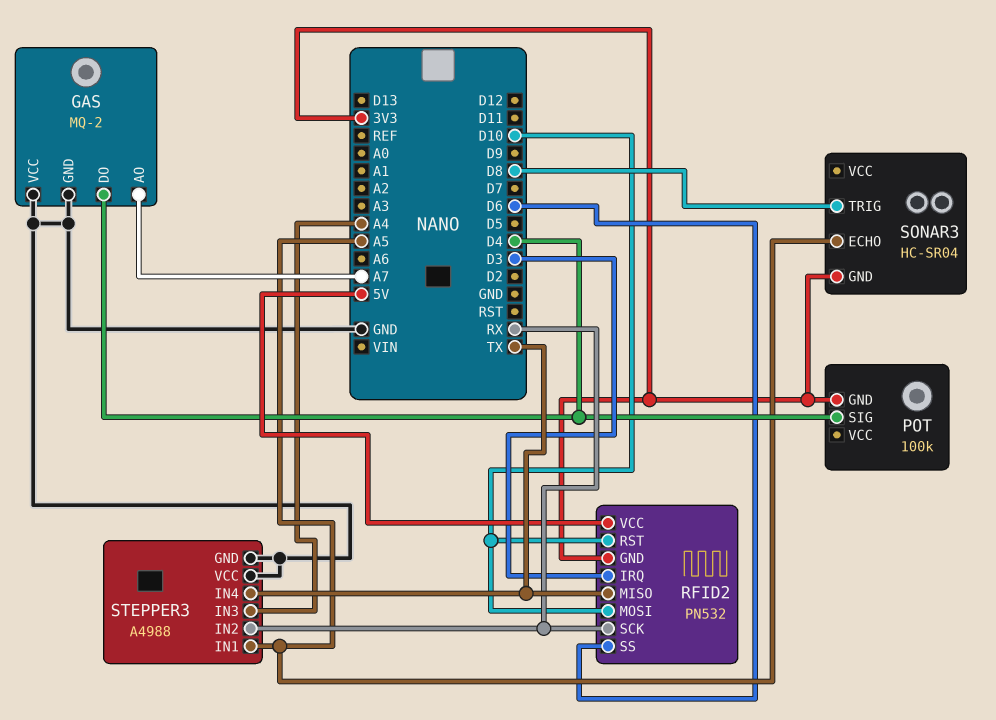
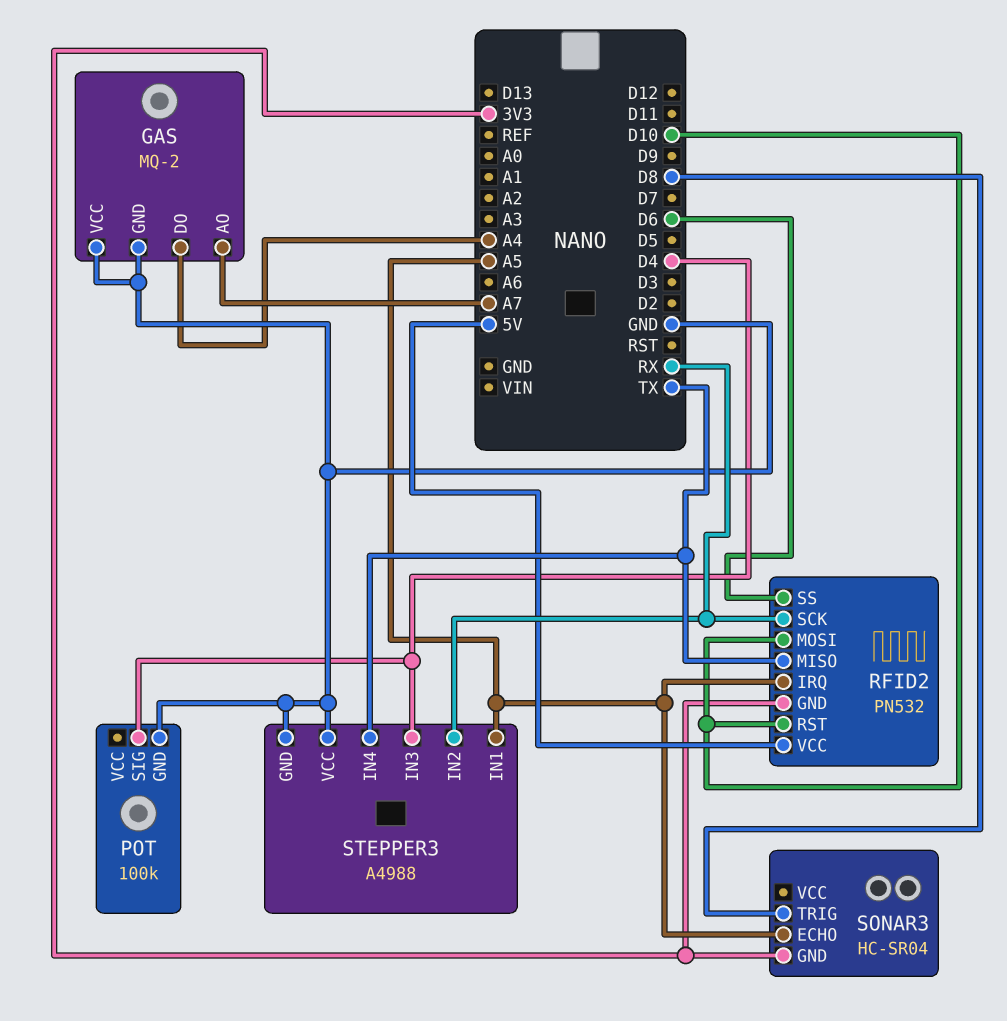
GAS pin DO: D4 -> A4
POT pin GND: 3V3 -> GND
RFID2 pin IRQ: D3 -> A5
STEPPER3 pin IN3: A4 -> D4

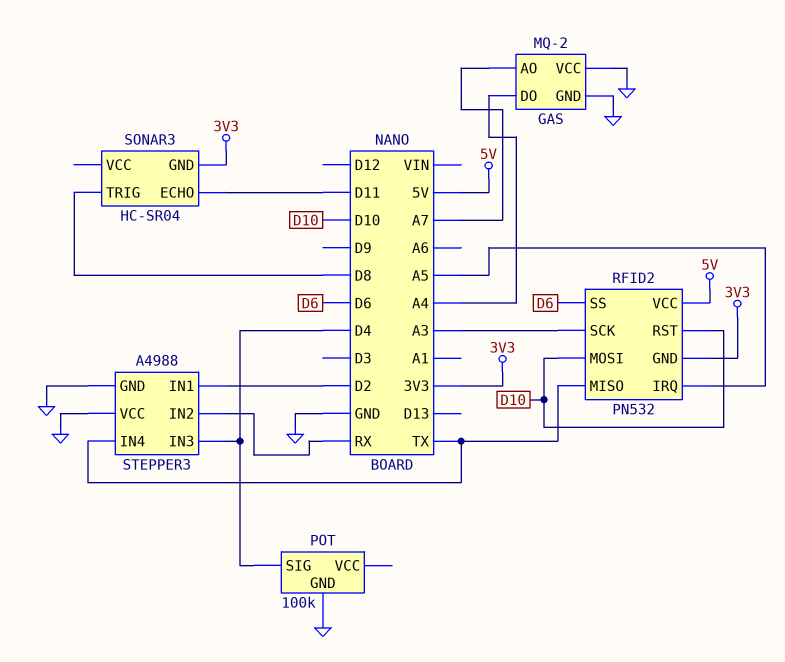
RFID2 pin SCK: RX -> A3
SONAR3 pin ECHO: A5 -> D11
STEPPER3 pin IN1: A5 -> D2

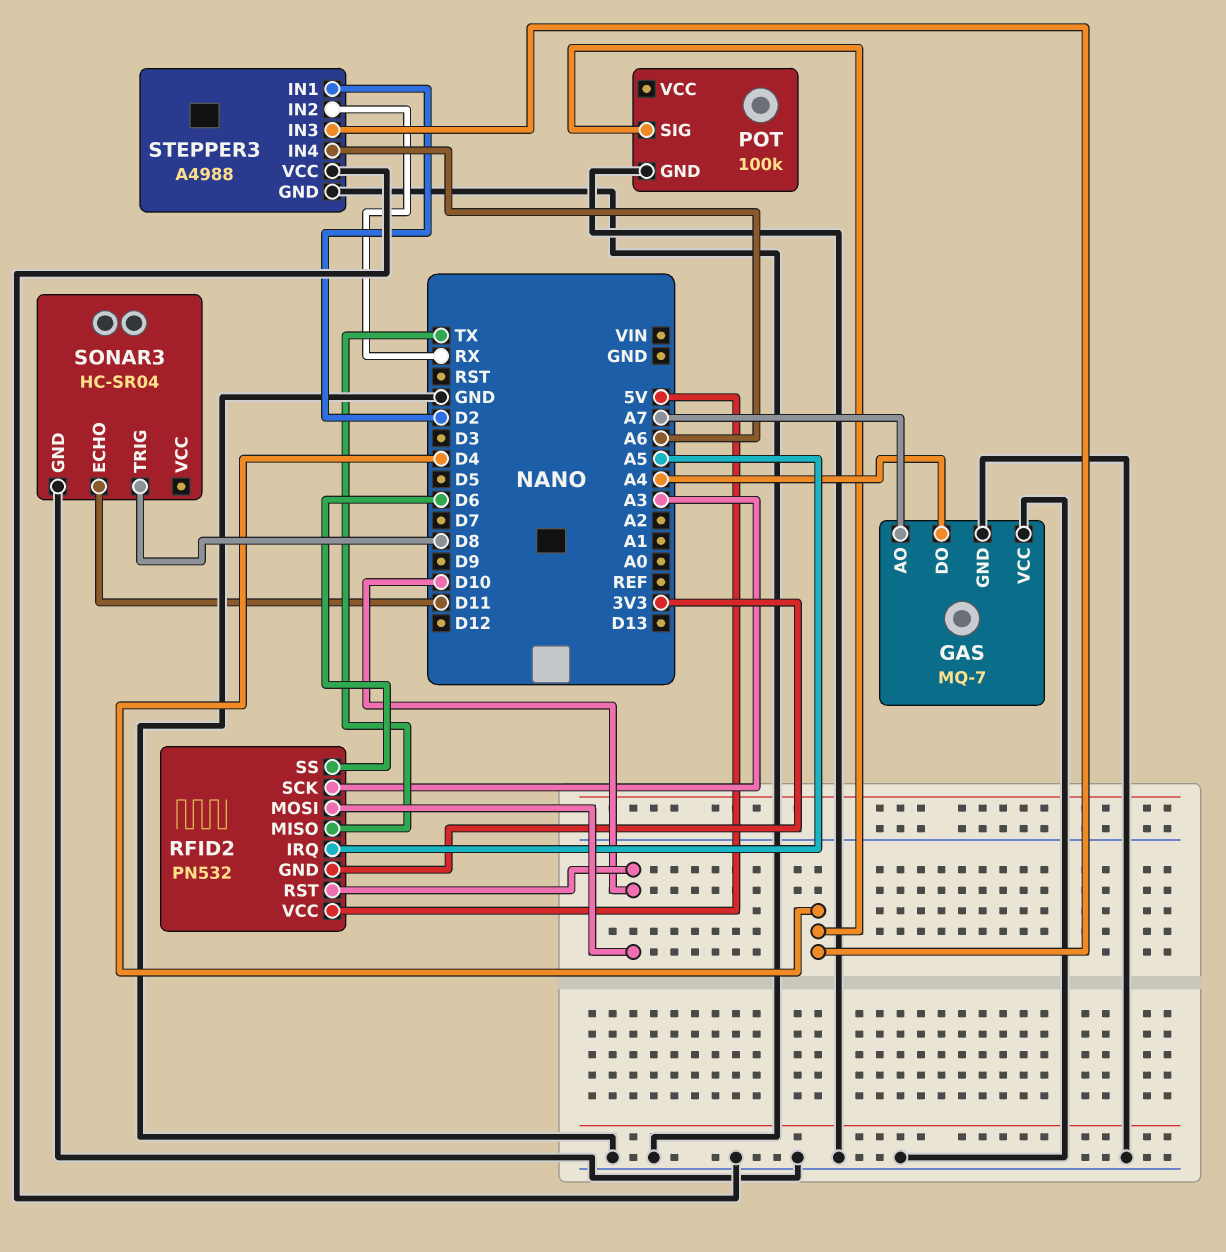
GAS: MQ-2 -> MQ-7
SONAR3 pin GND: 3V3 -> GND
STEPPER3 pin IN4: TX -> A6

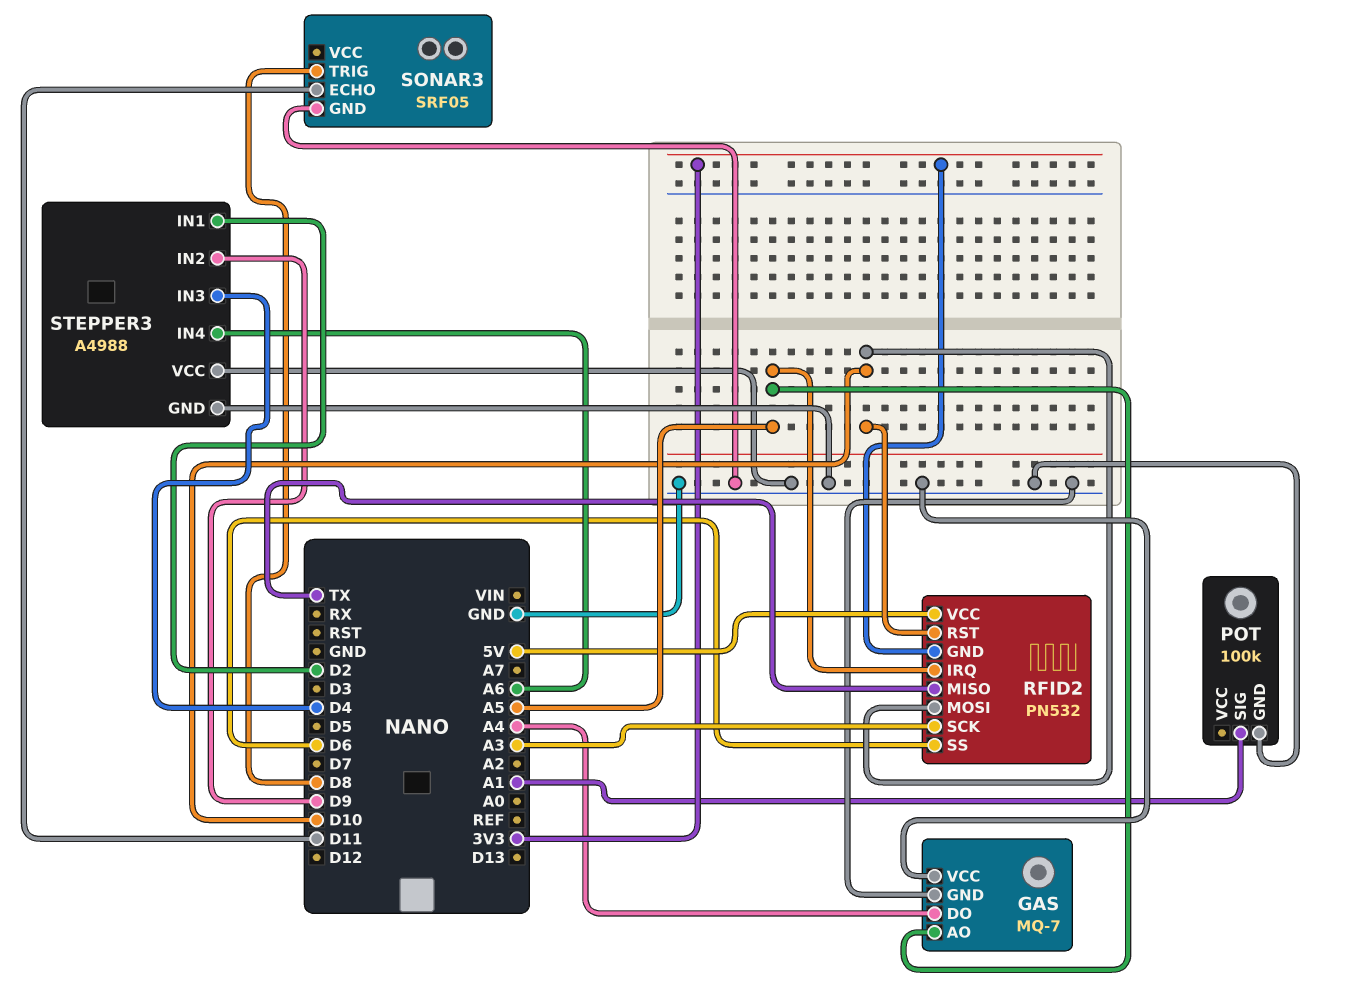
GAS pin AO: A7 -> A5
POT pin SIG: D4 -> A1
SONAR3: HC-SR04 -> SRF05
STEPPER3 pin IN2: RX -> D9

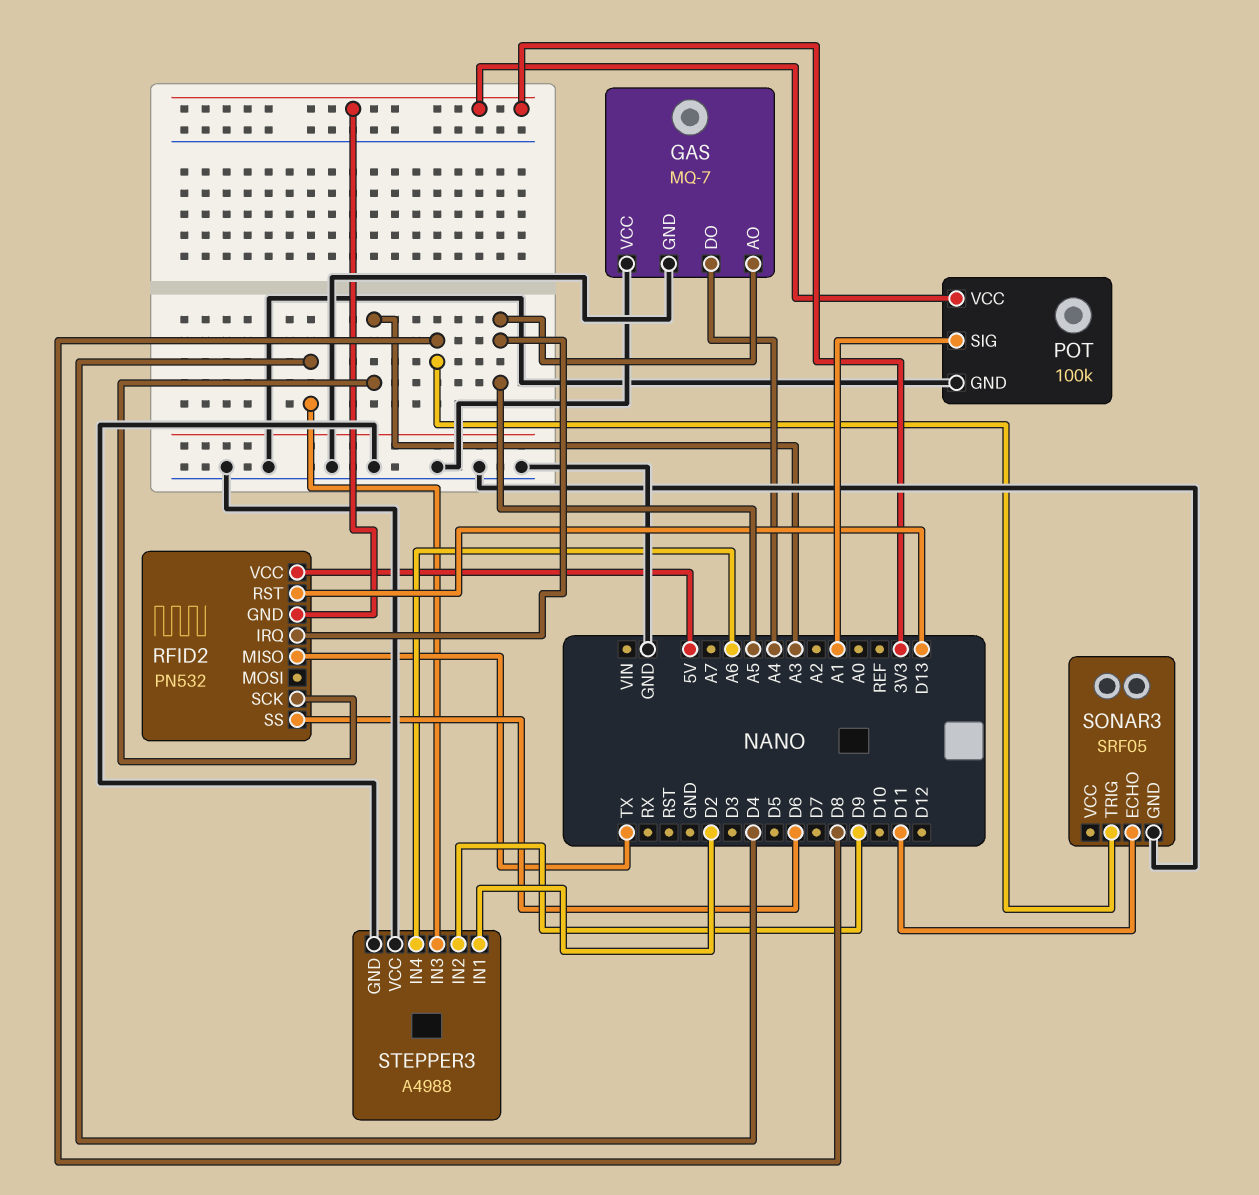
POT pin VCC: none -> 3V3
RFID2 pin MOSI: D10 -> none
RFID2 pin RST: D10 -> D13

